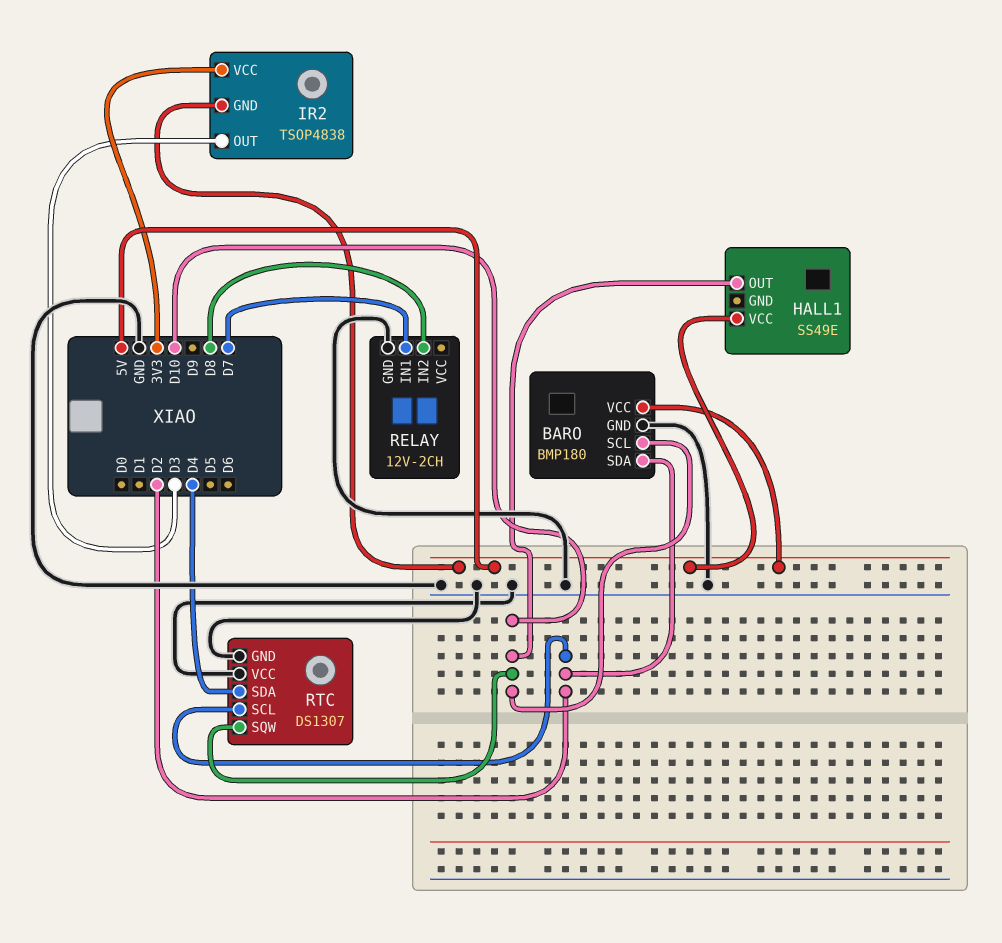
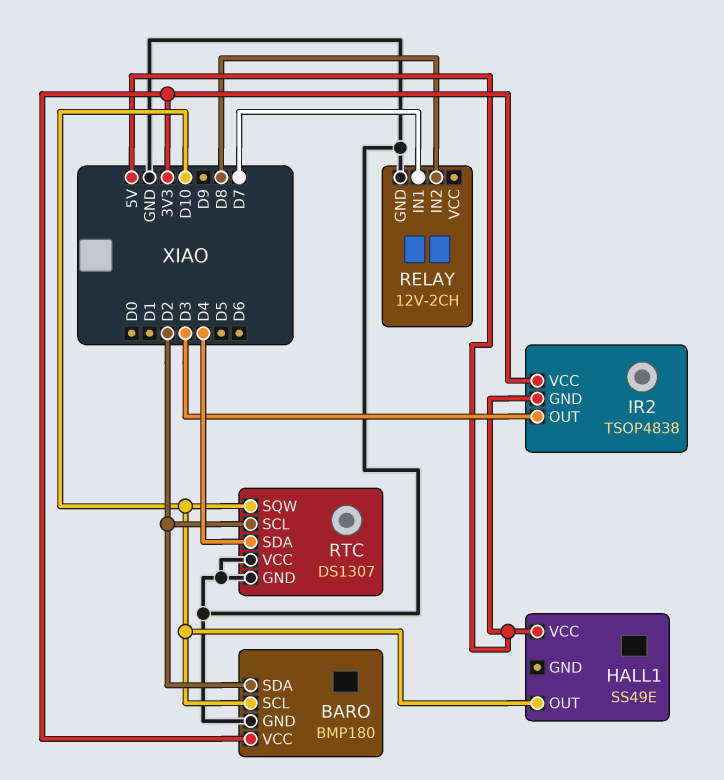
BARO pin VCC: 5V -> 3V3

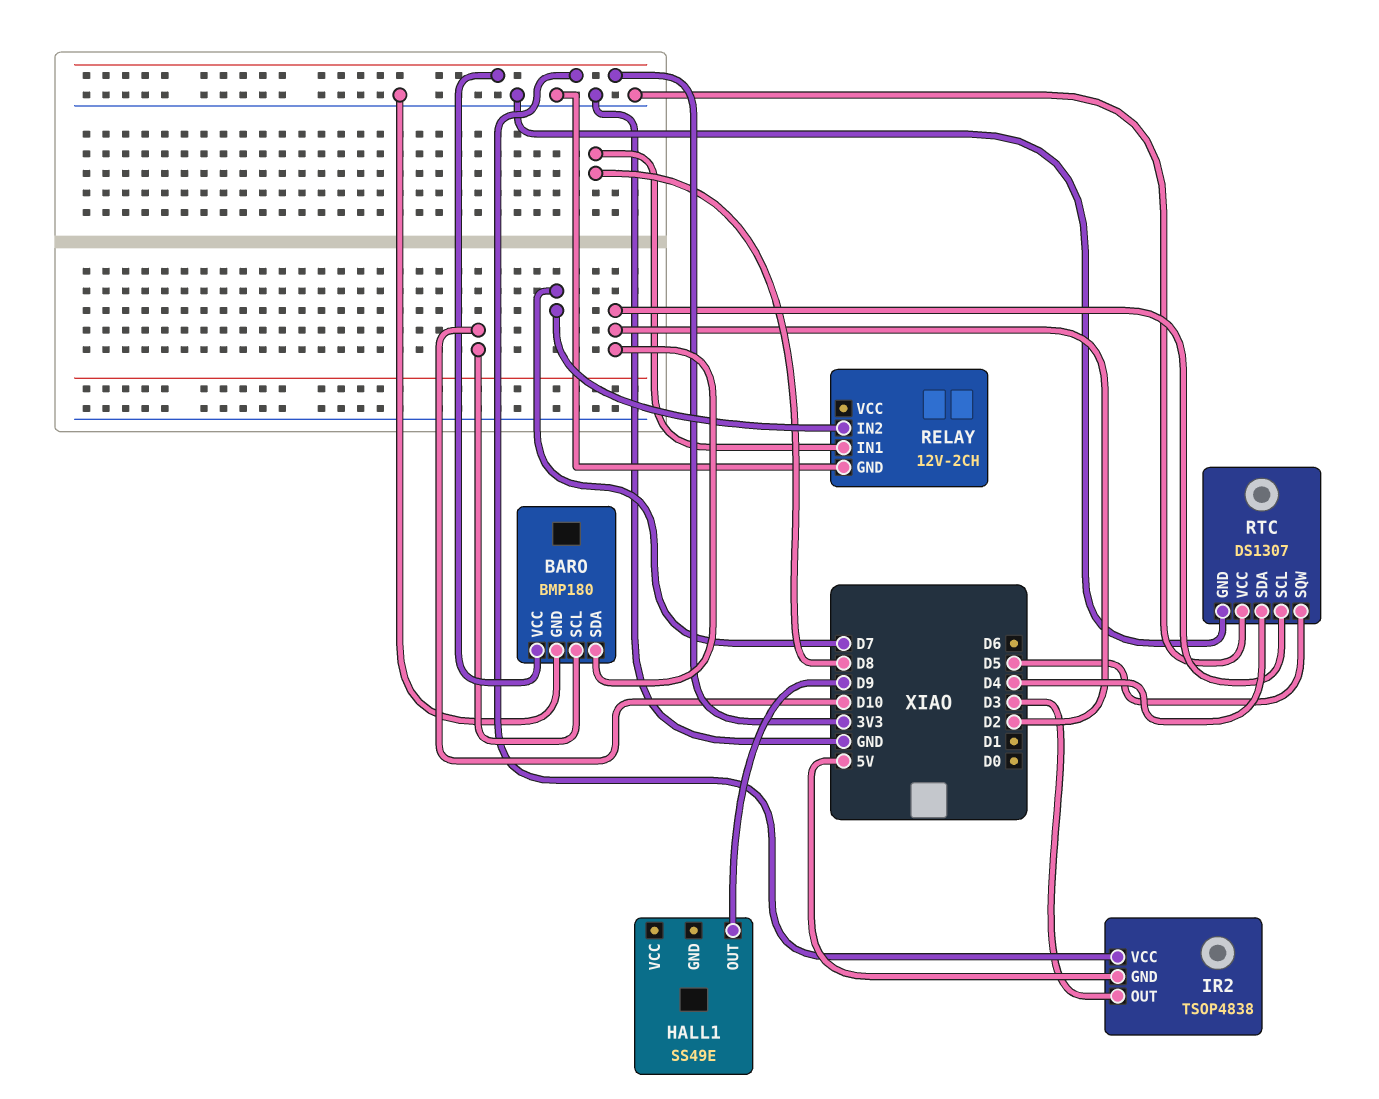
HALL1 pin OUT: D10 -> D9
HALL1 pin VCC: 5V -> none
RELAY pin IN1: D7 -> D8
RELAY pin IN2: D8 -> D7
RTC pin SQW: D10 -> D5

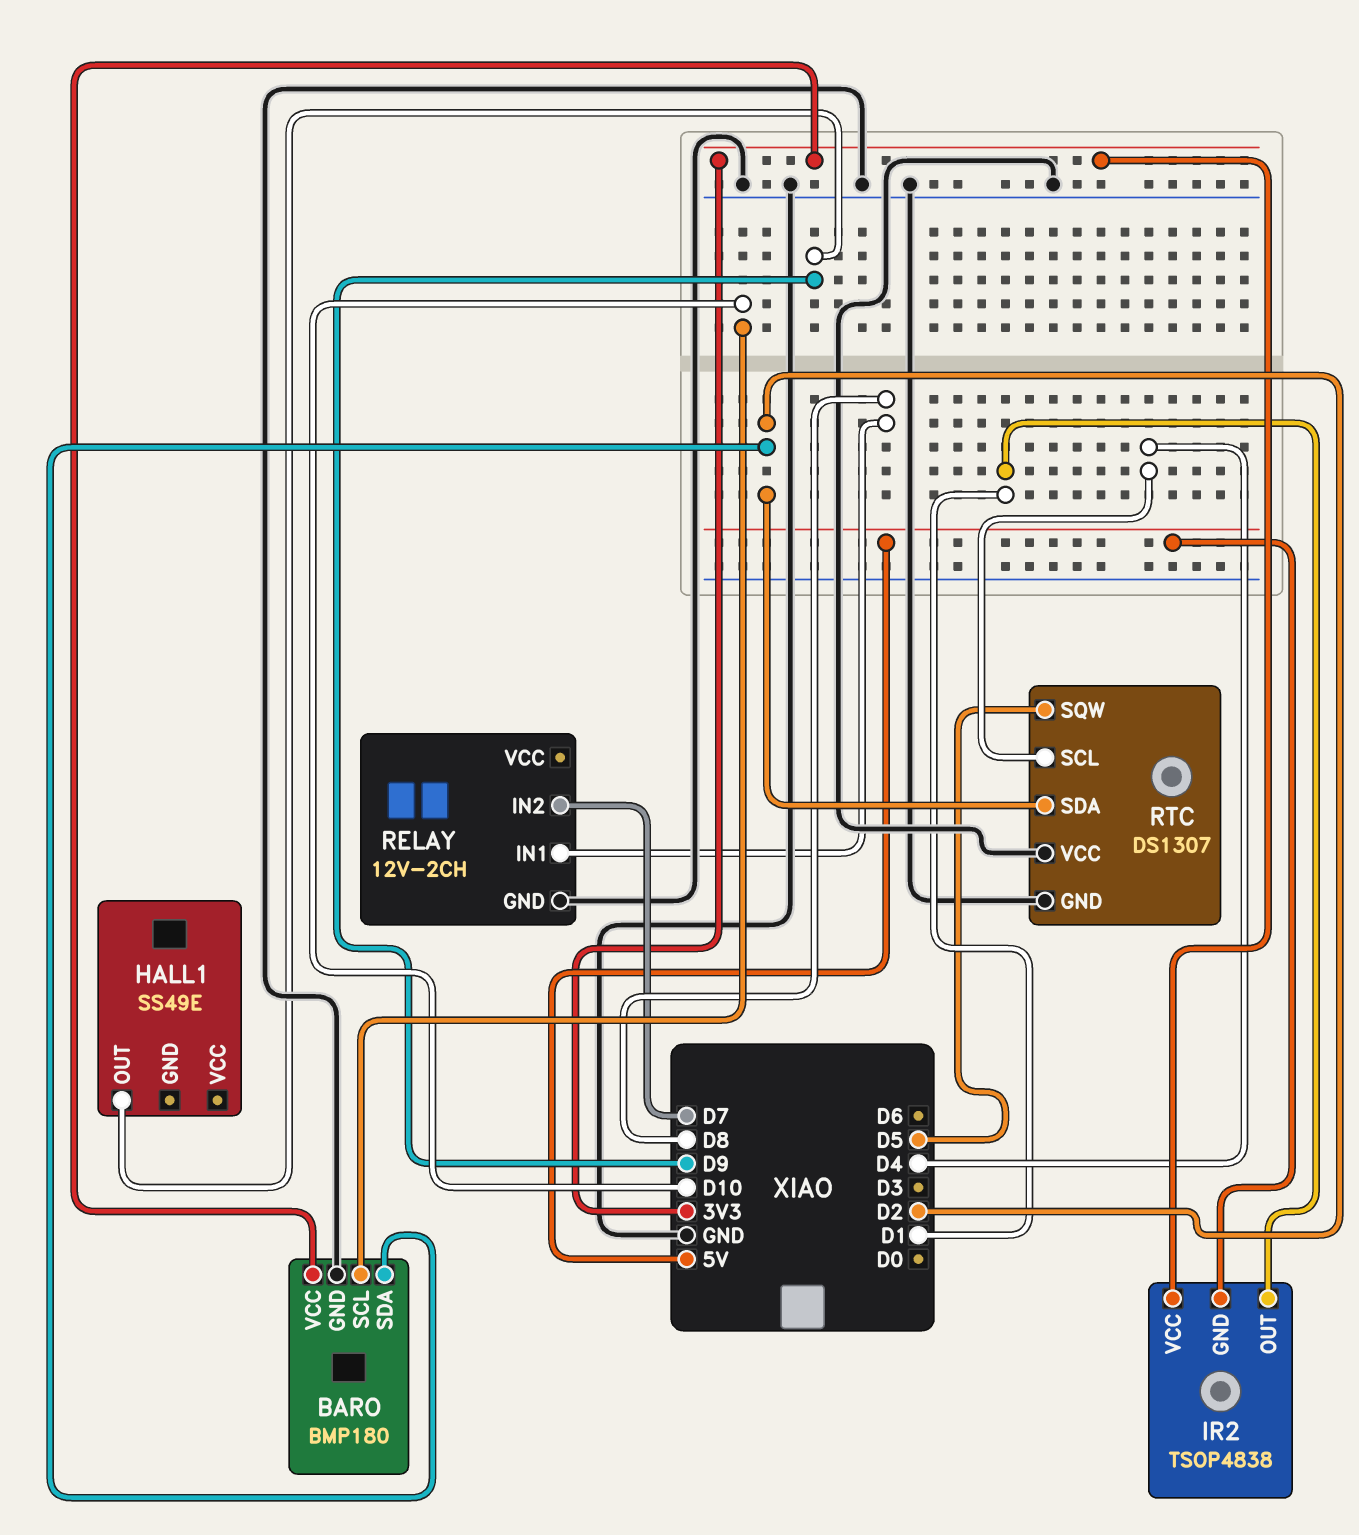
IR2 pin OUT: D3 -> D1
RTC pin SCL: D2 -> D4
RTC pin SDA: D4 -> D2

